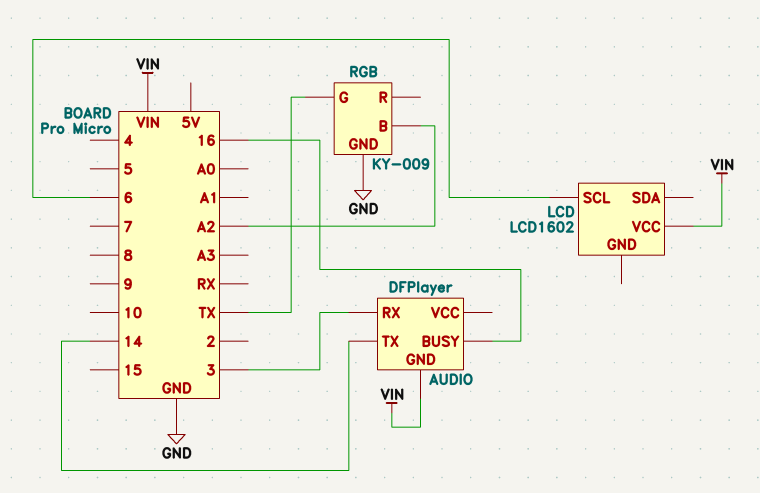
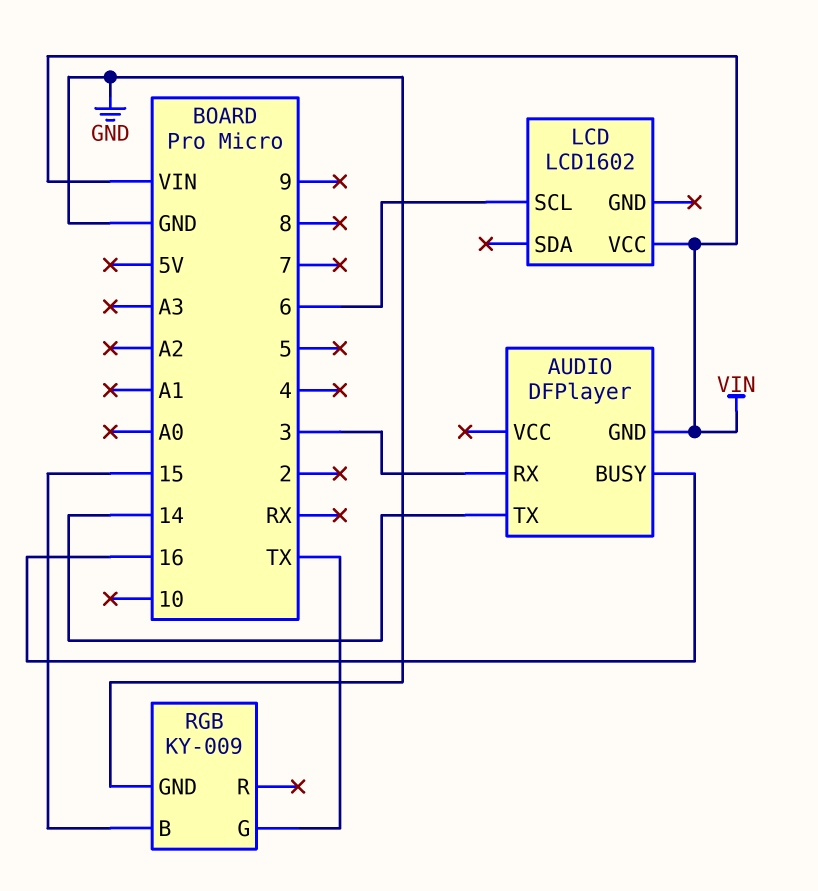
RGB pin B: A2 -> 15

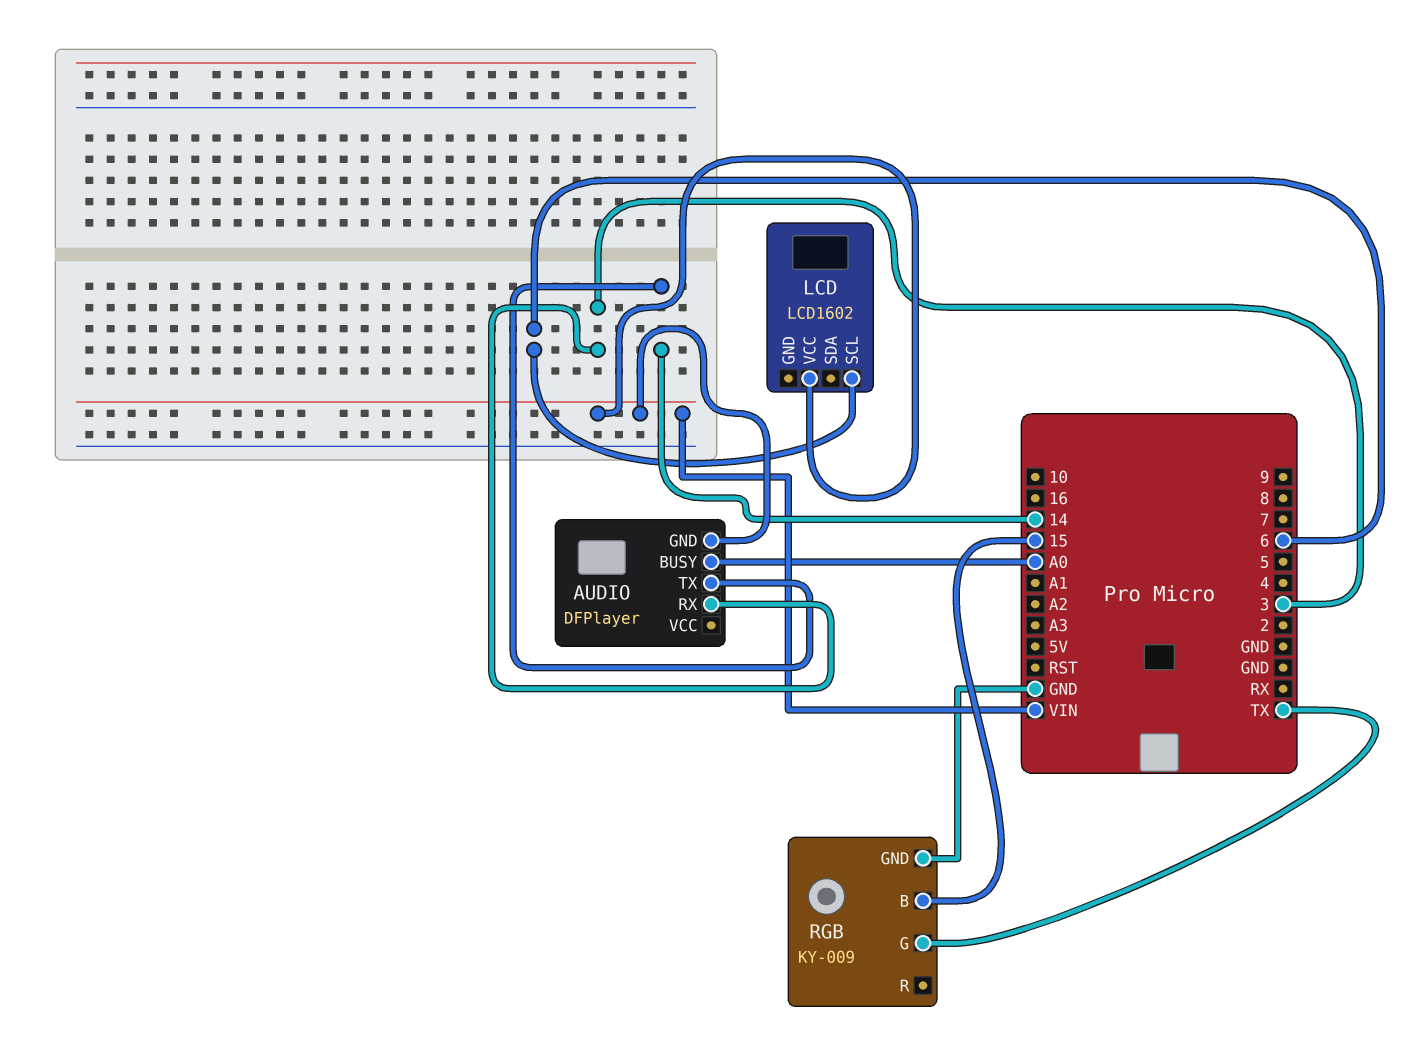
AUDIO pin BUSY: 16 -> A0

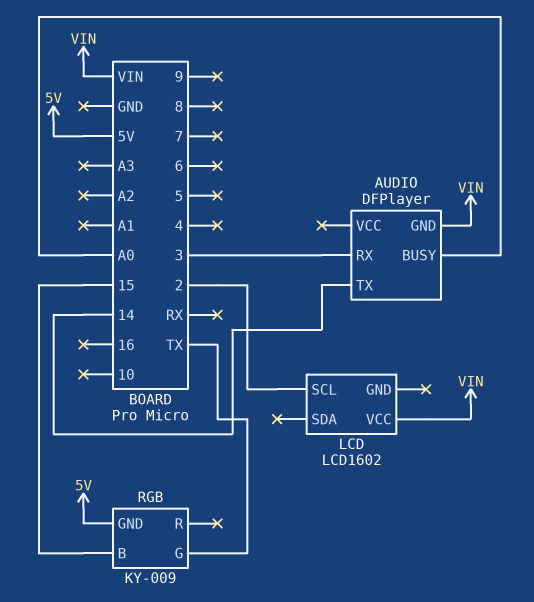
LCD pin SCL: 6 -> 2
RGB pin GND: GND -> 5V

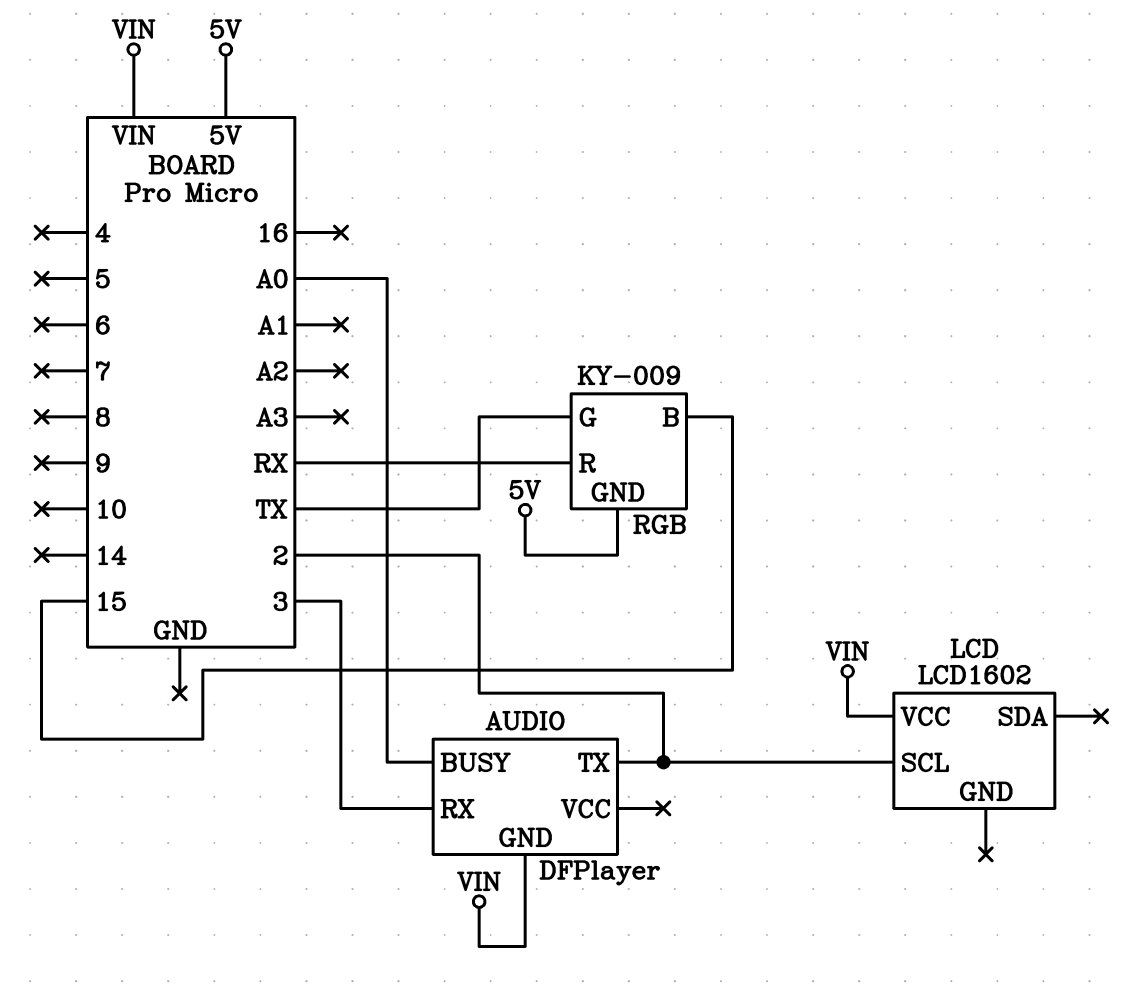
AUDIO pin TX: 14 -> 2
RGB pin R: none -> RX

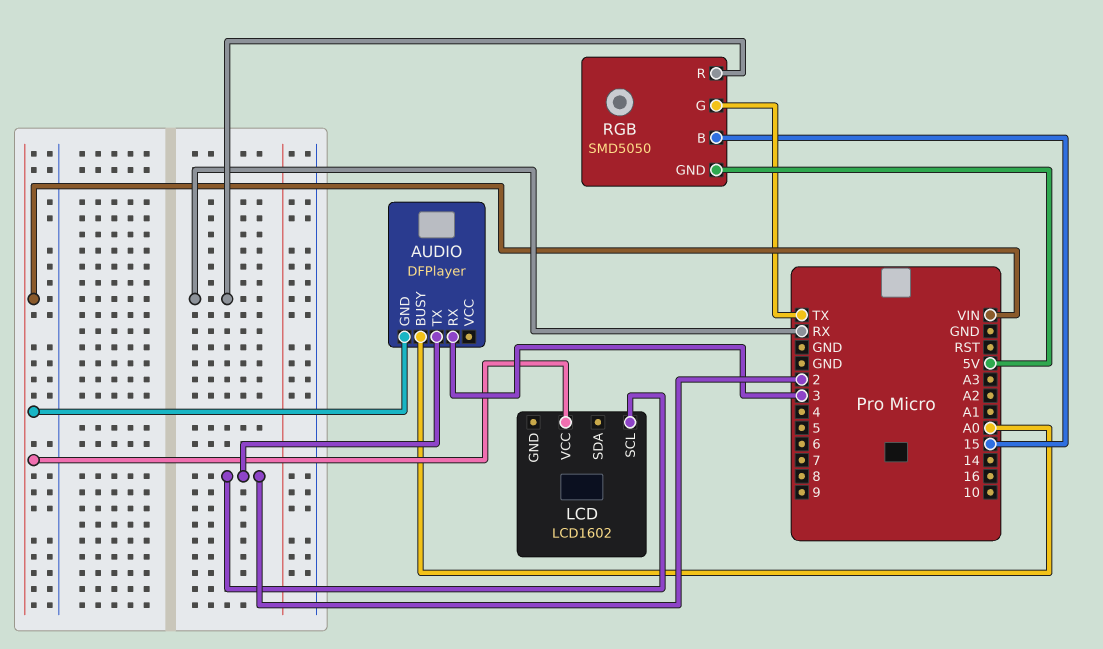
RGB: KY-009 -> SMD5050

